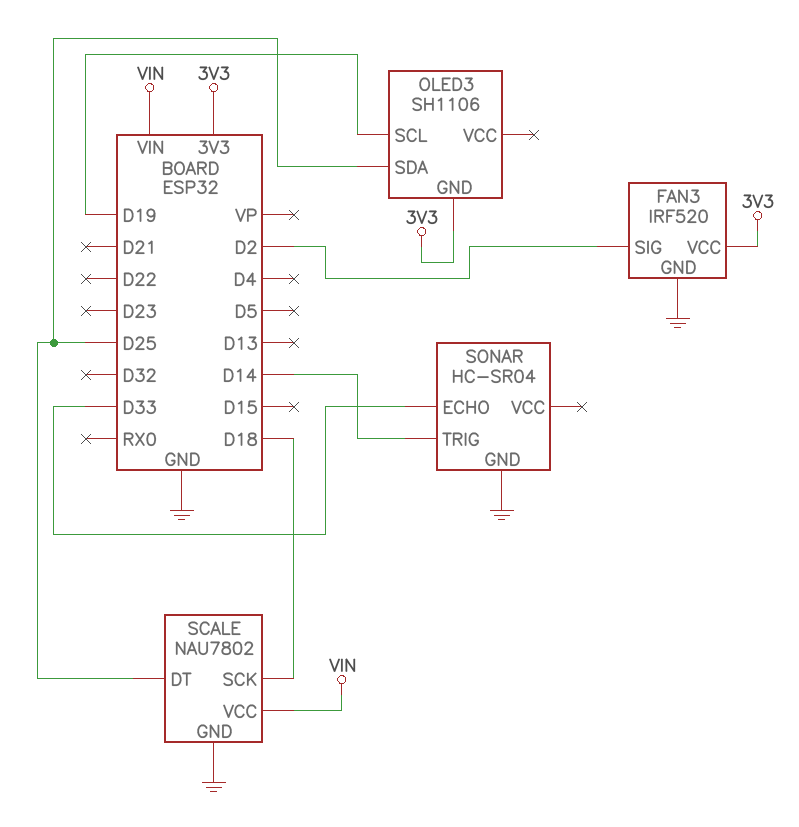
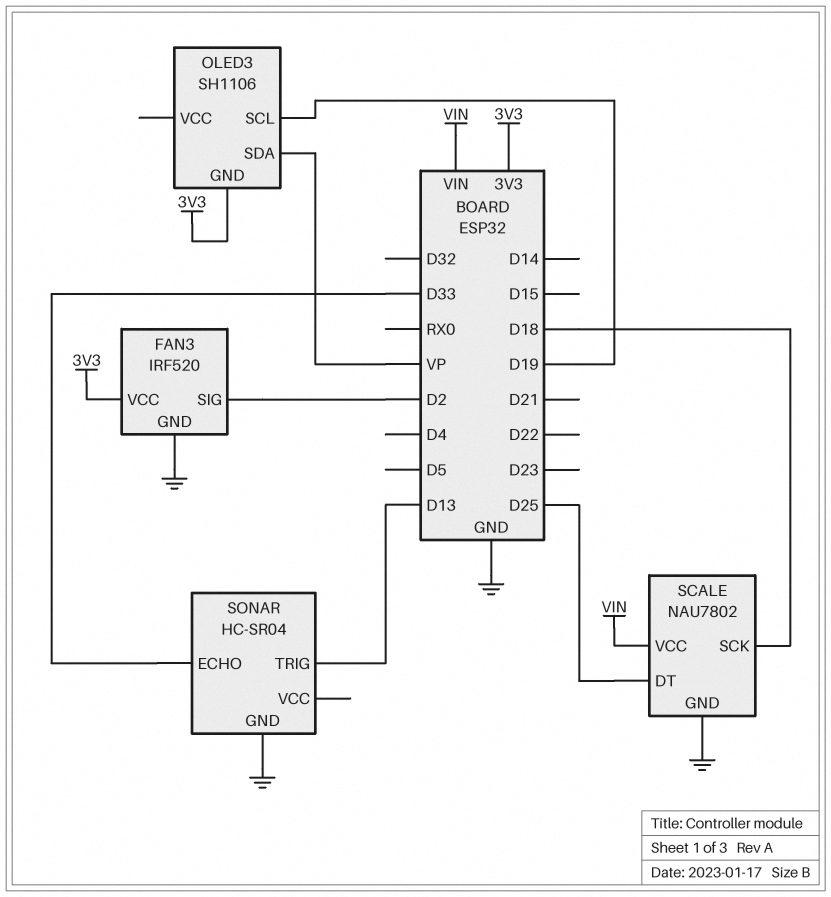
OLED3 pin SDA: D25 -> VP
SONAR pin TRIG: D14 -> D13

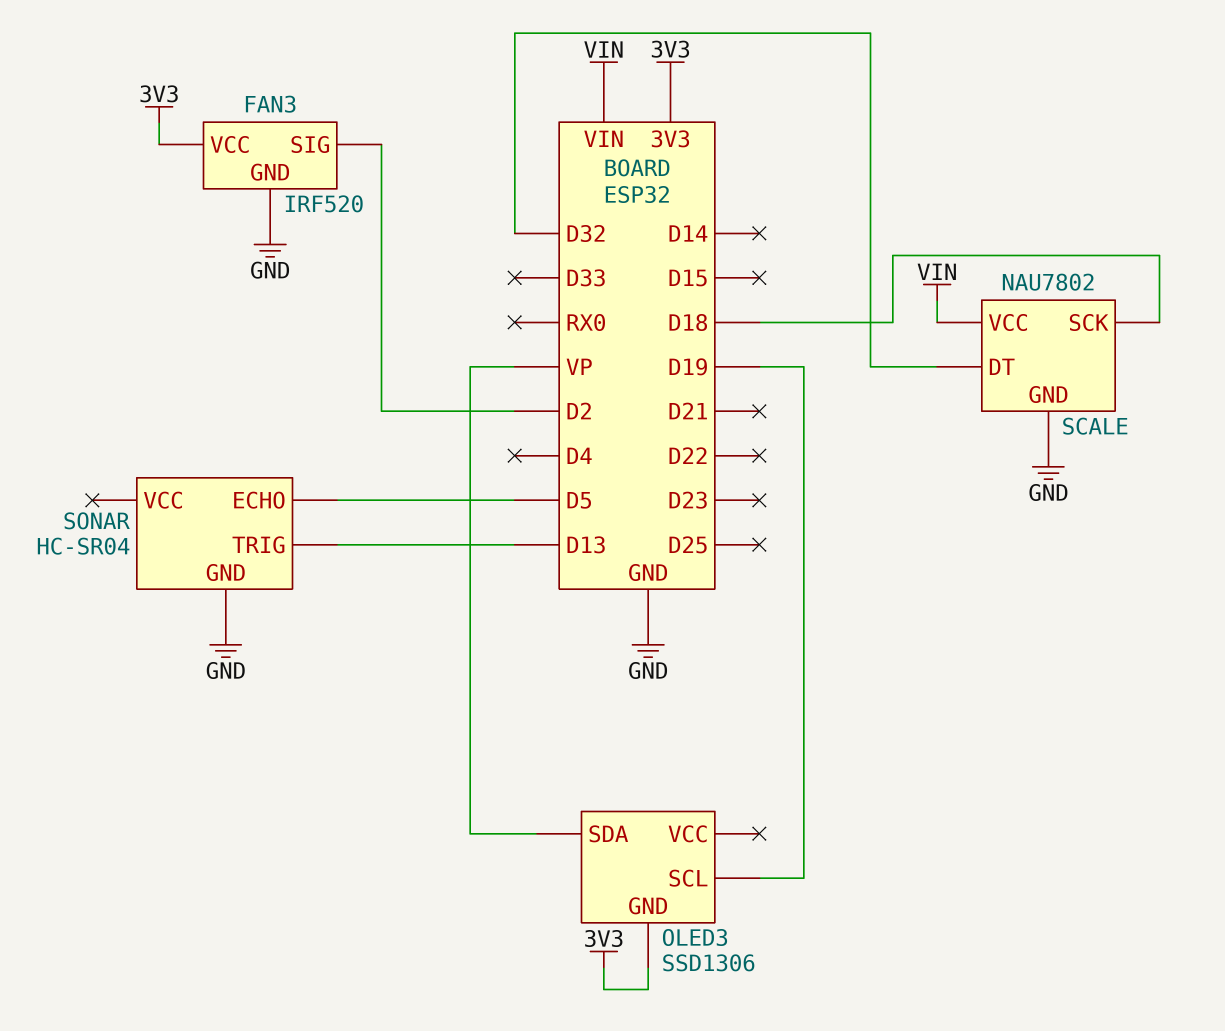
OLED3: SH1106 -> SSD1306
SCALE pin DT: D25 -> D32
SONAR pin ECHO: D33 -> D5

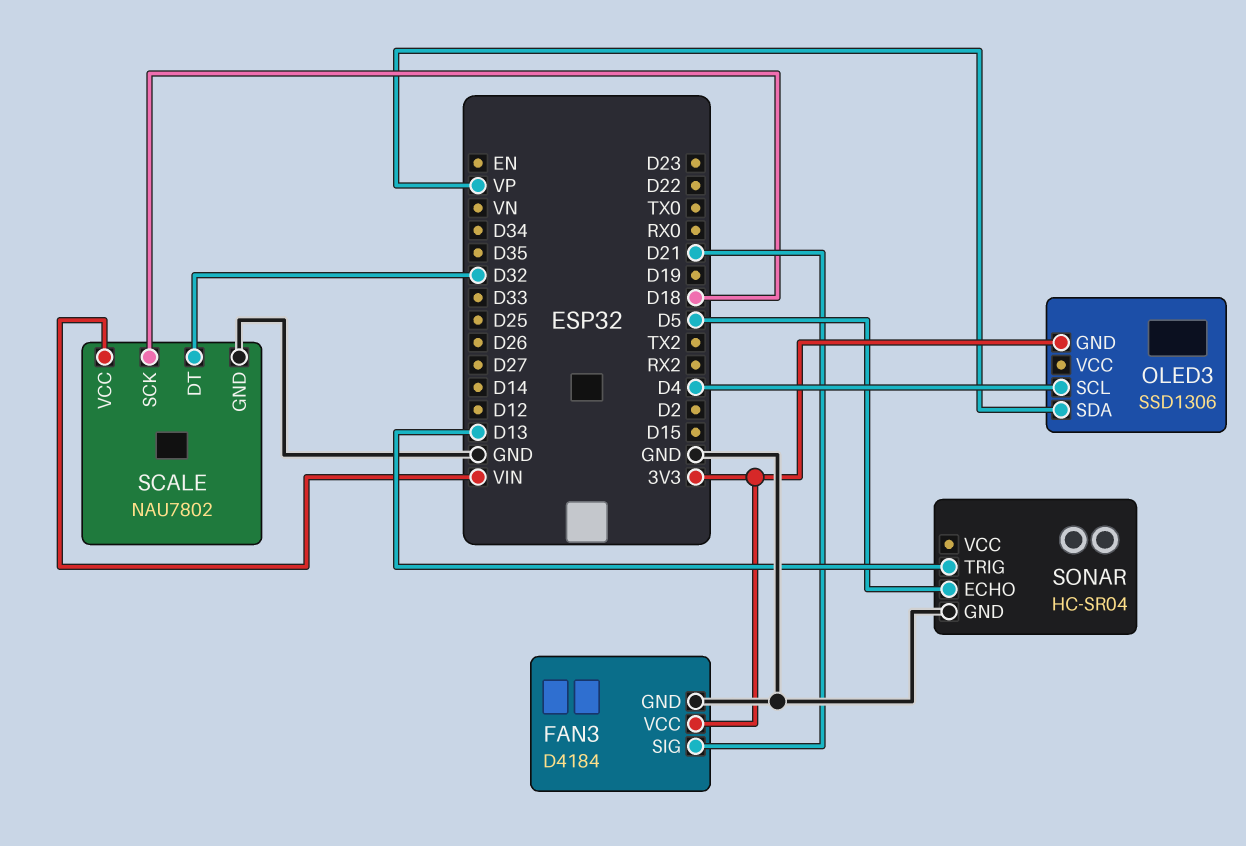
FAN3: IRF520 -> D4184
FAN3 pin SIG: D2 -> D21
OLED3 pin SCL: D19 -> D4

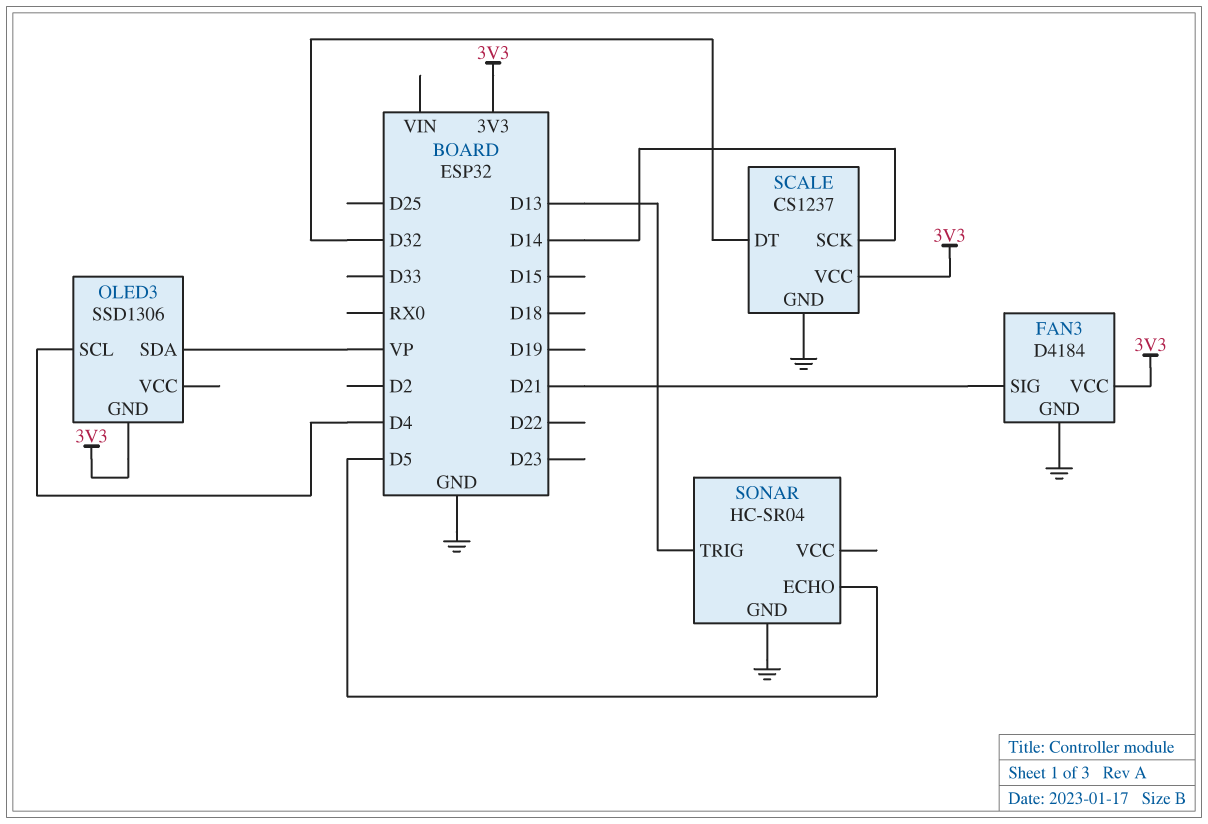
SCALE: NAU7802 -> CS1237
SCALE pin SCK: D18 -> D14
SCALE pin VCC: VIN -> 3V3

